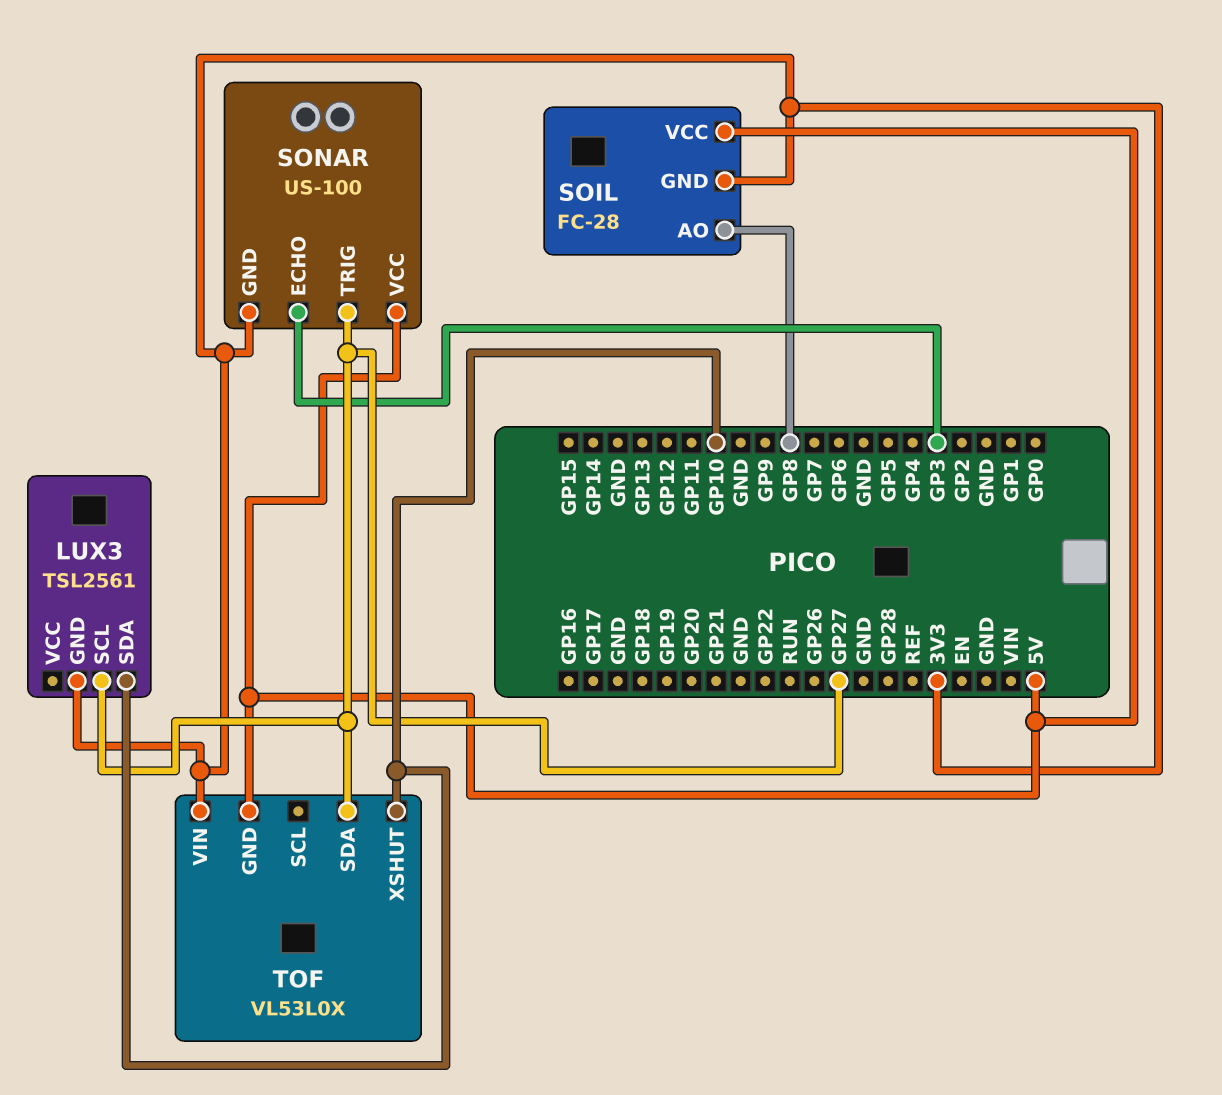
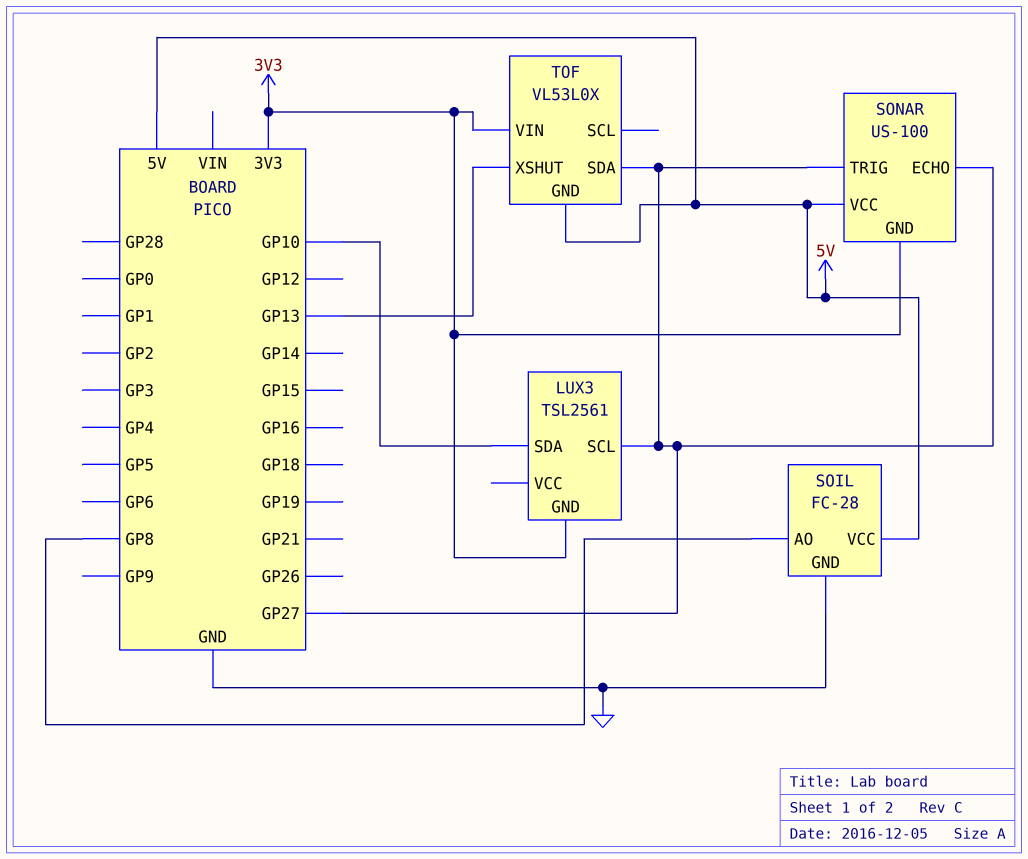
SOIL pin GND: 3V3 -> GND
SONAR pin ECHO: GP3 -> GP27
TOF pin XSHUT: GP10 -> GP13

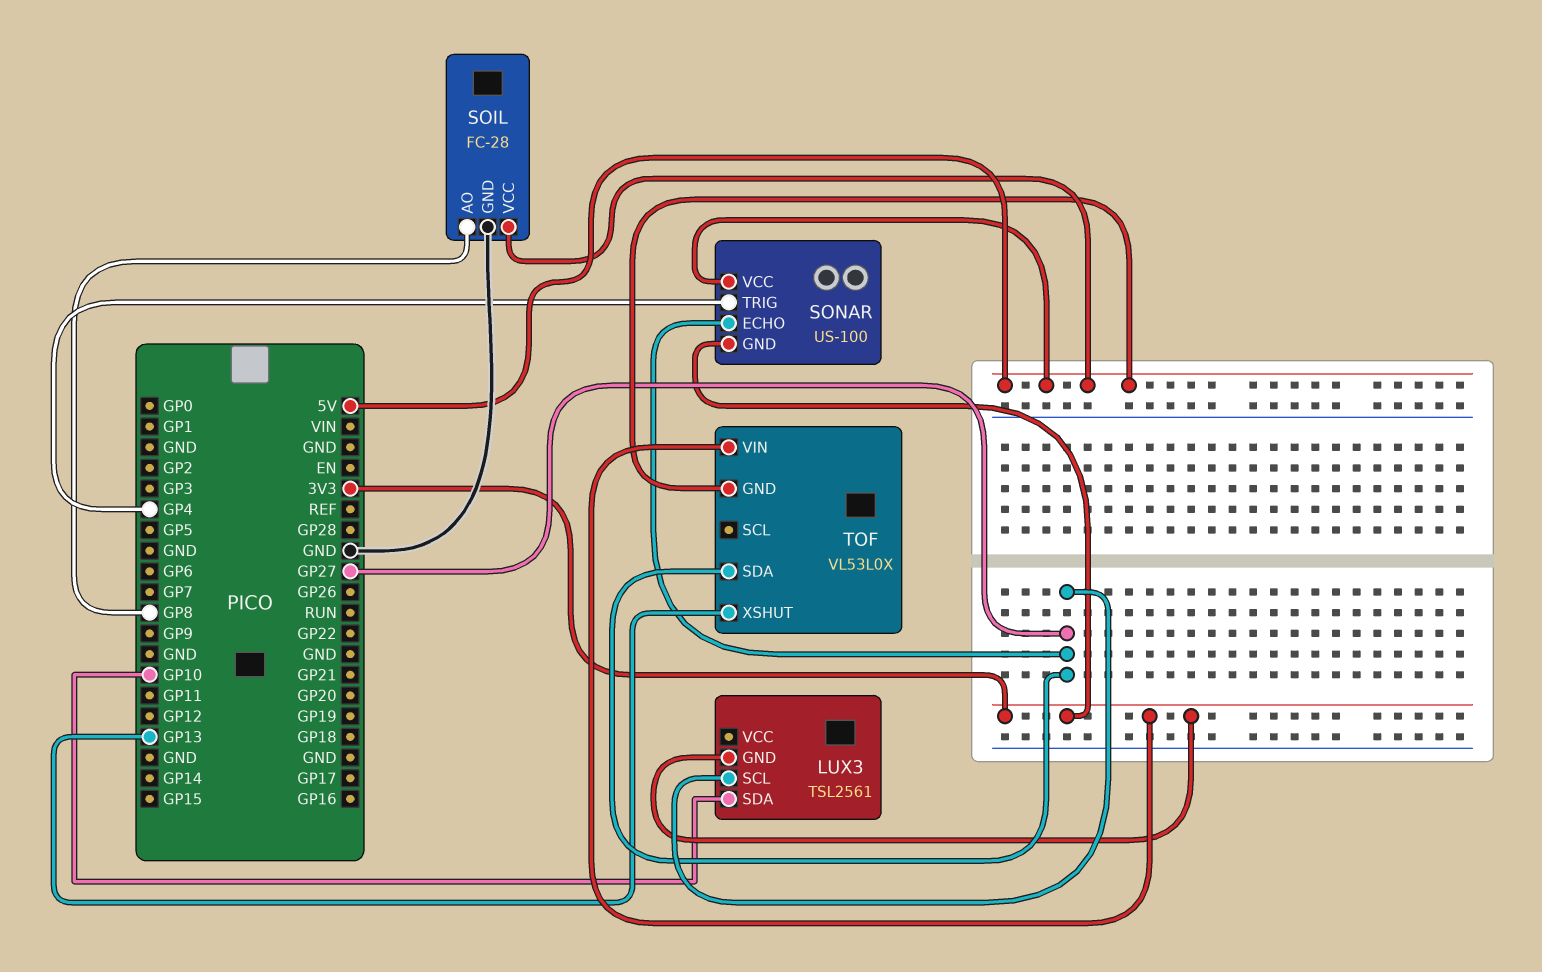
SONAR pin TRIG: GP27 -> GP4

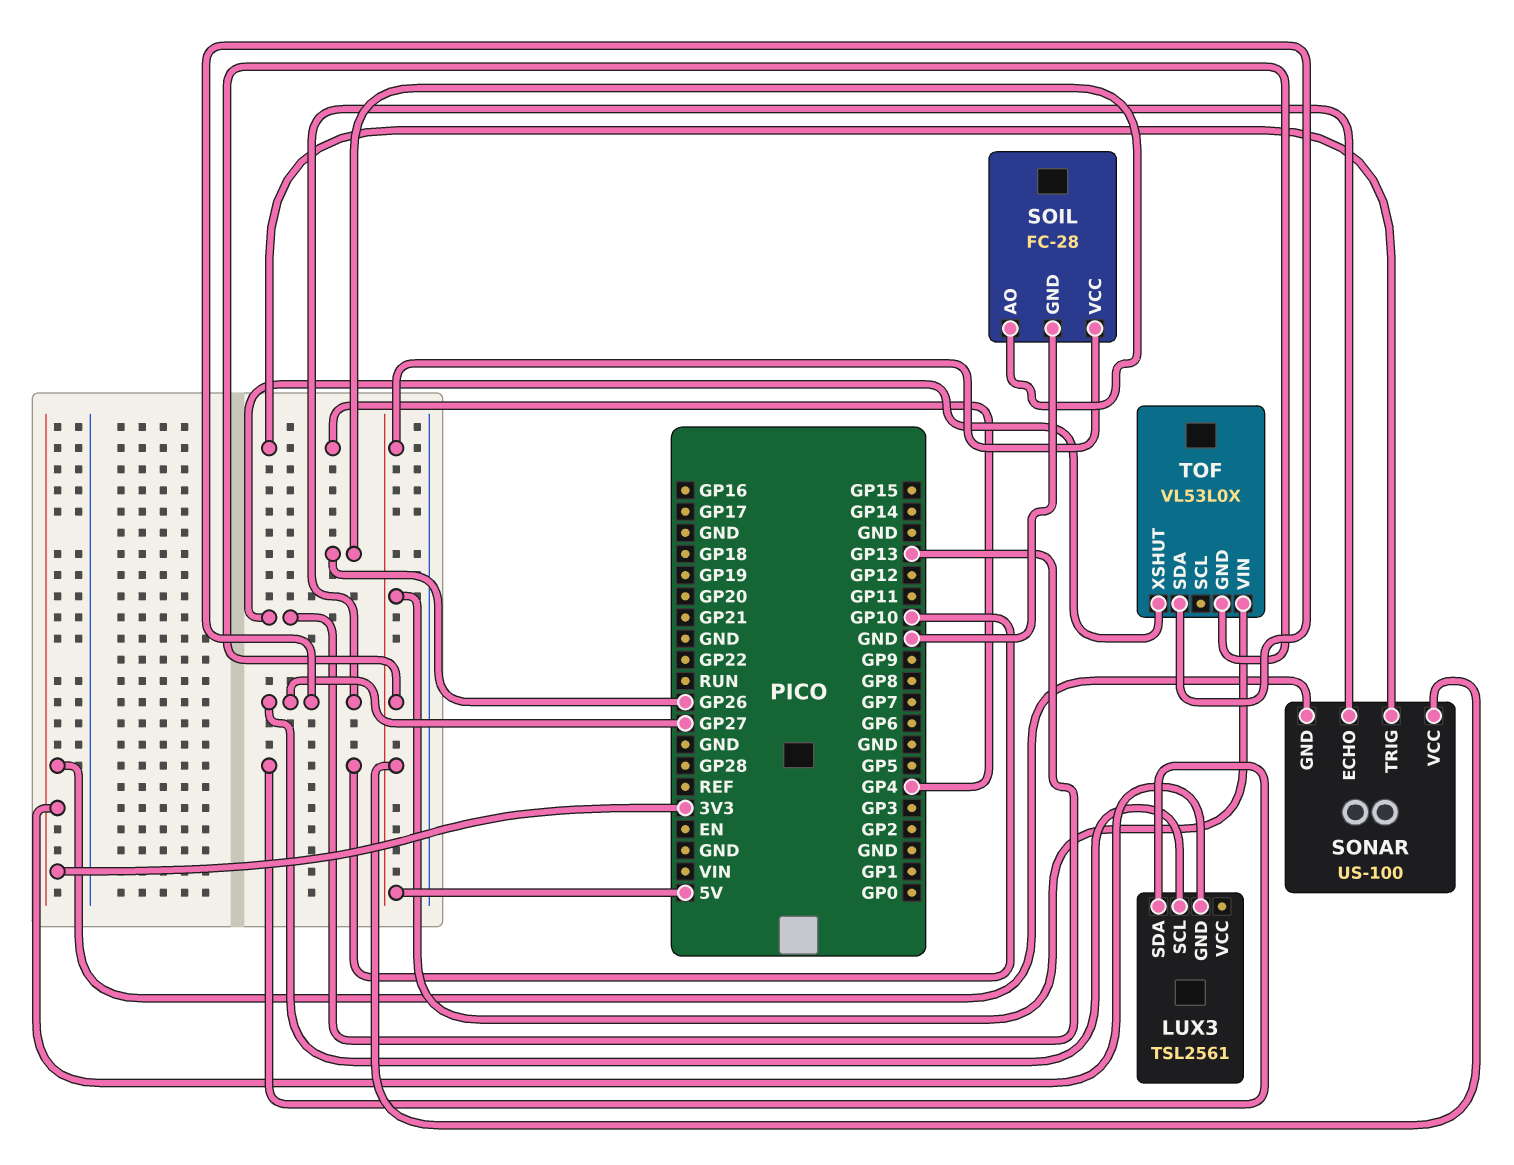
SOIL pin AO: GP8 -> GP26
TOF pin VIN: 3V3 -> 5V

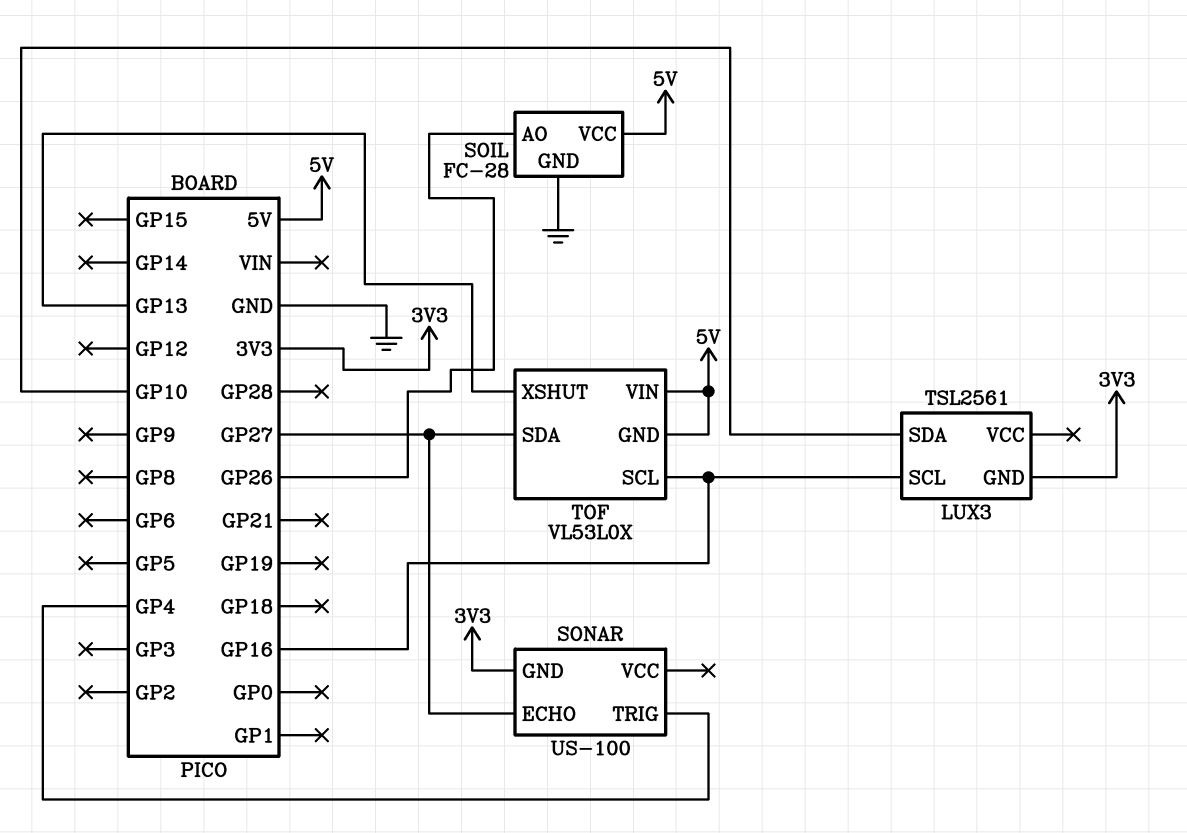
LUX3 pin SCL: GP27 -> GP16
SONAR pin VCC: 5V -> none
TOF pin SCL: none -> GP16

